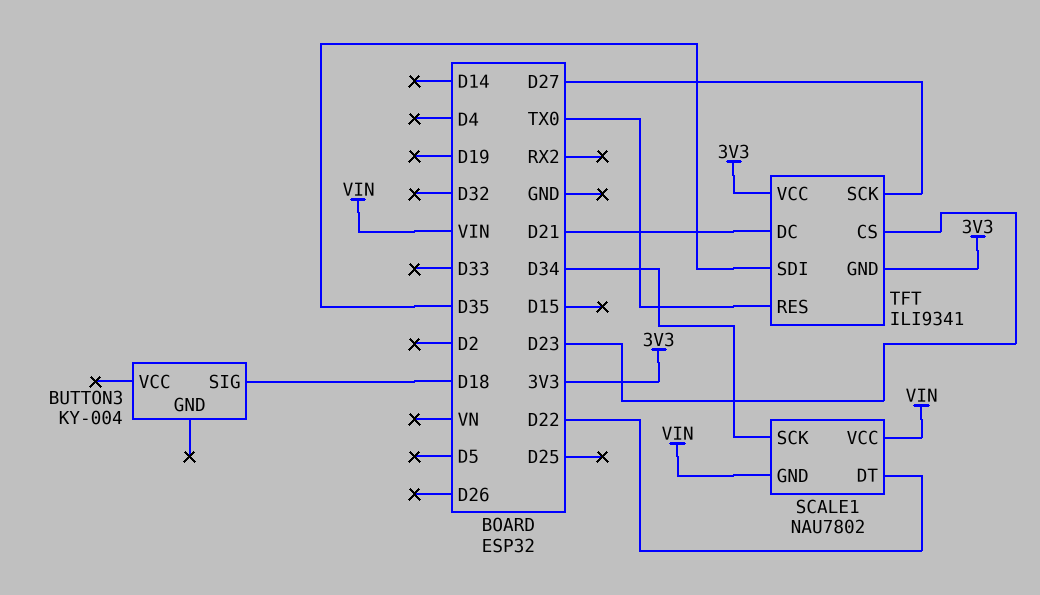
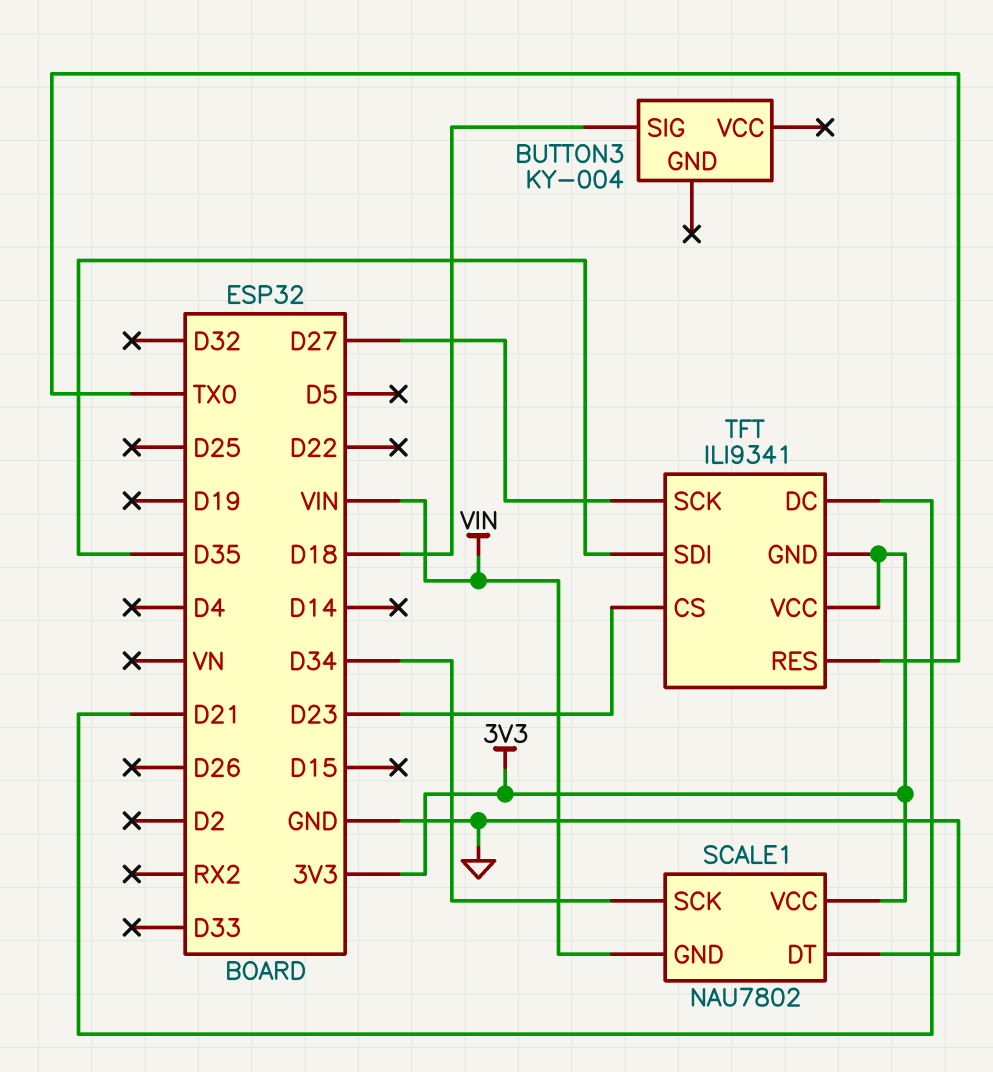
SCALE1 pin DT: D22 -> GND
SCALE1 pin VCC: VIN -> 3V3

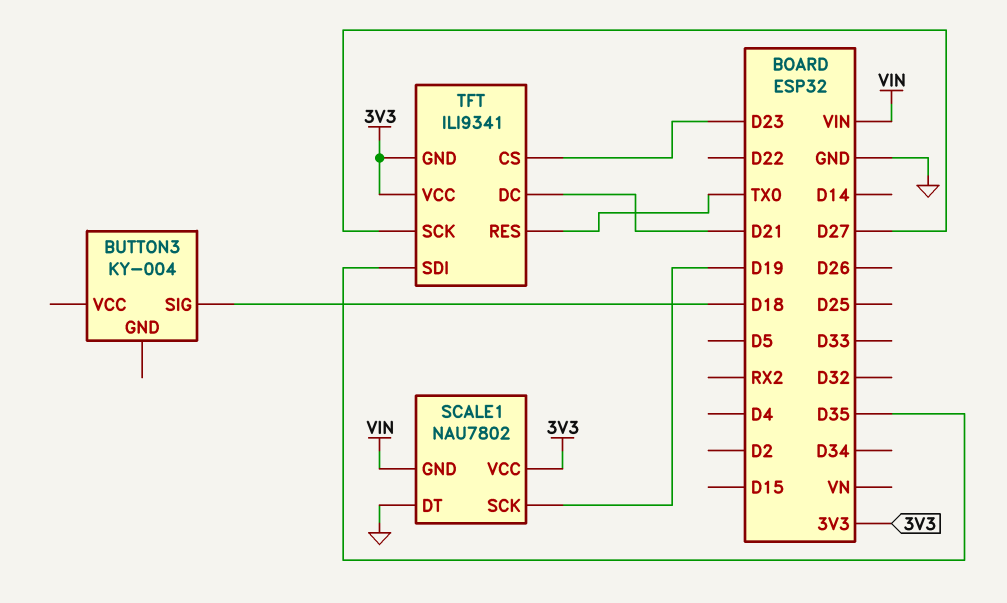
SCALE1 pin SCK: D34 -> D19

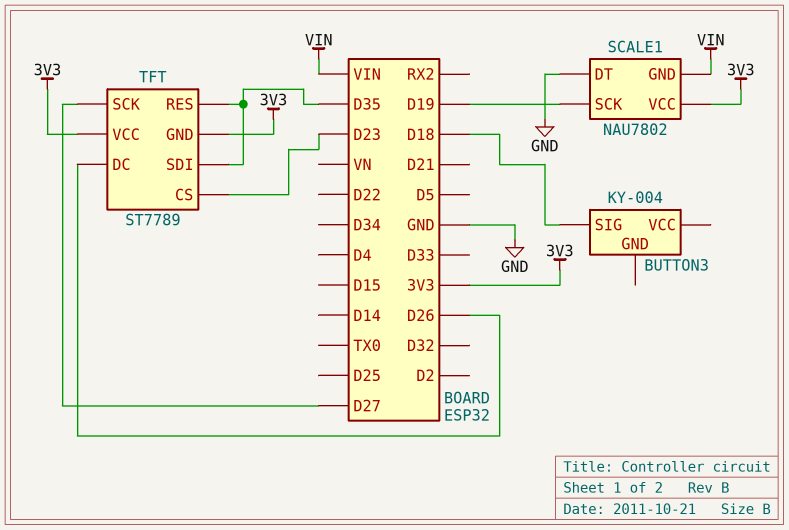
TFT: ILI9341 -> ST7789
TFT pin DC: D21 -> D26
TFT pin RES: TX0 -> D35

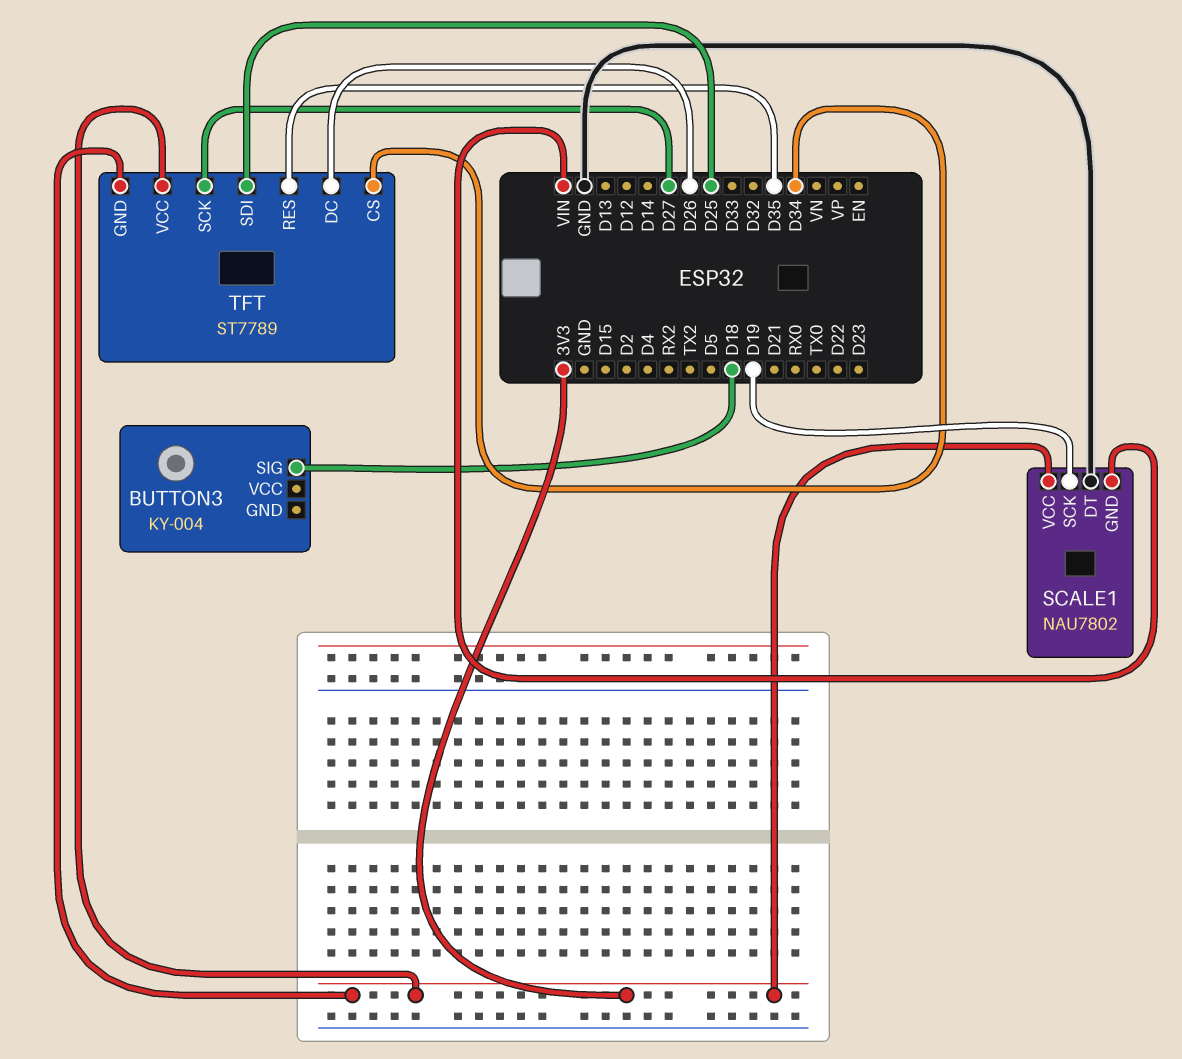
TFT pin CS: D23 -> D34
TFT pin SDI: D35 -> D25

